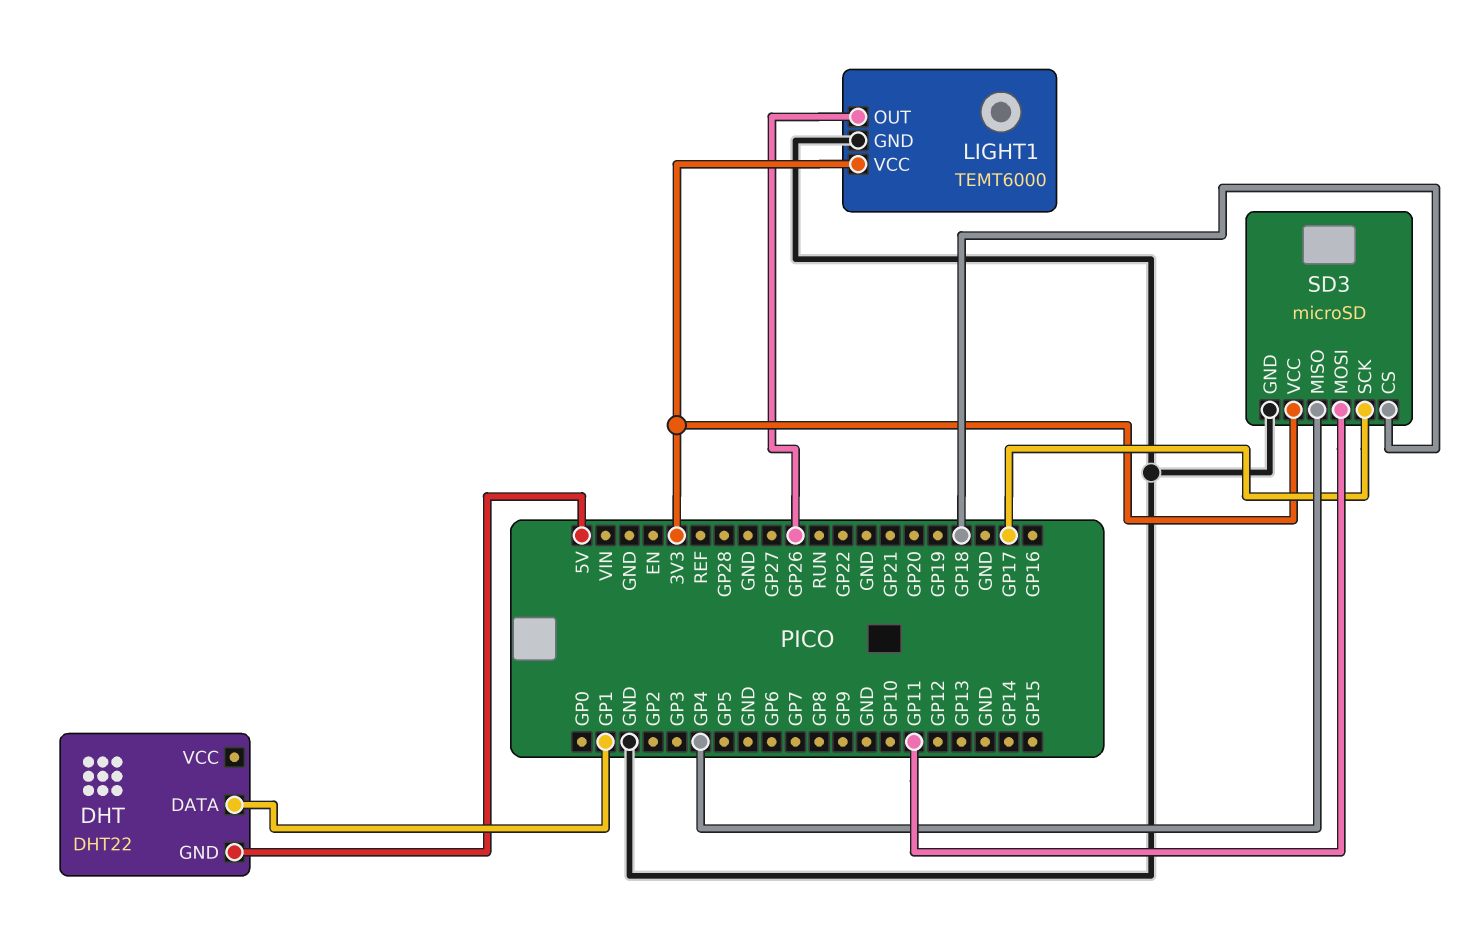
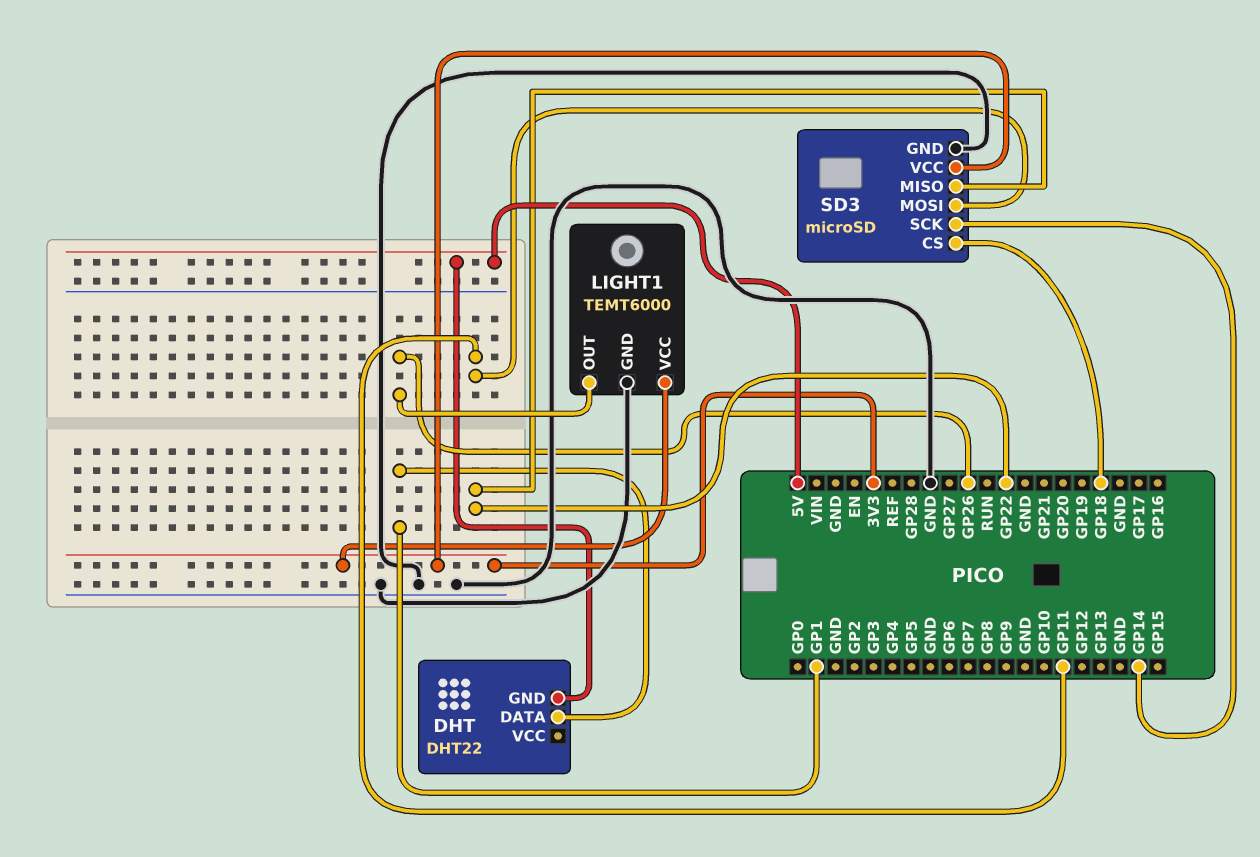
SD3 pin MISO: GP4 -> GP22
SD3 pin SCK: GP17 -> GP14

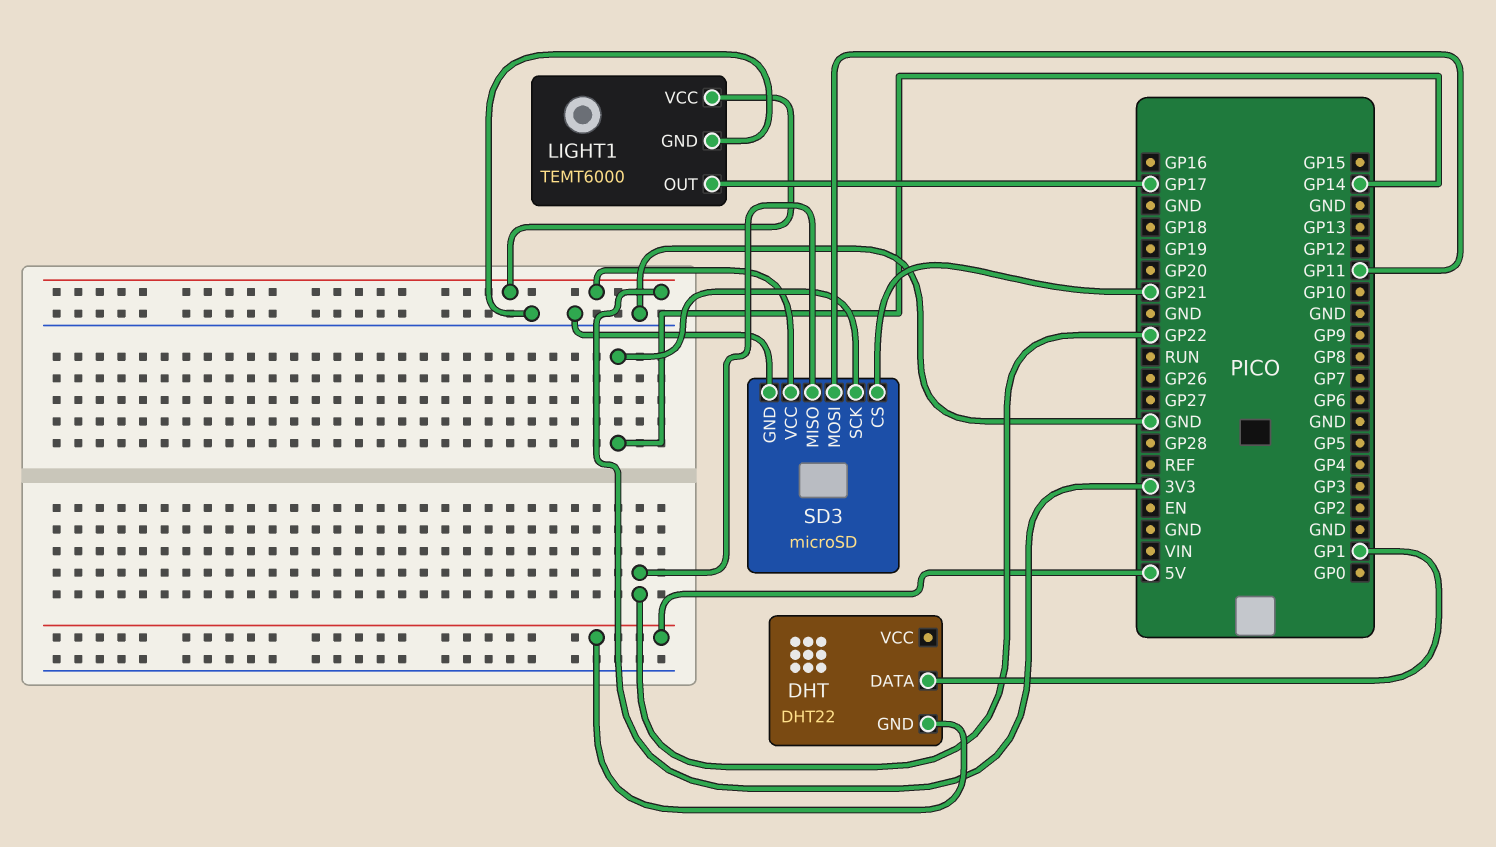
LIGHT1 pin OUT: GP26 -> GP17
SD3 pin CS: GP18 -> GP21

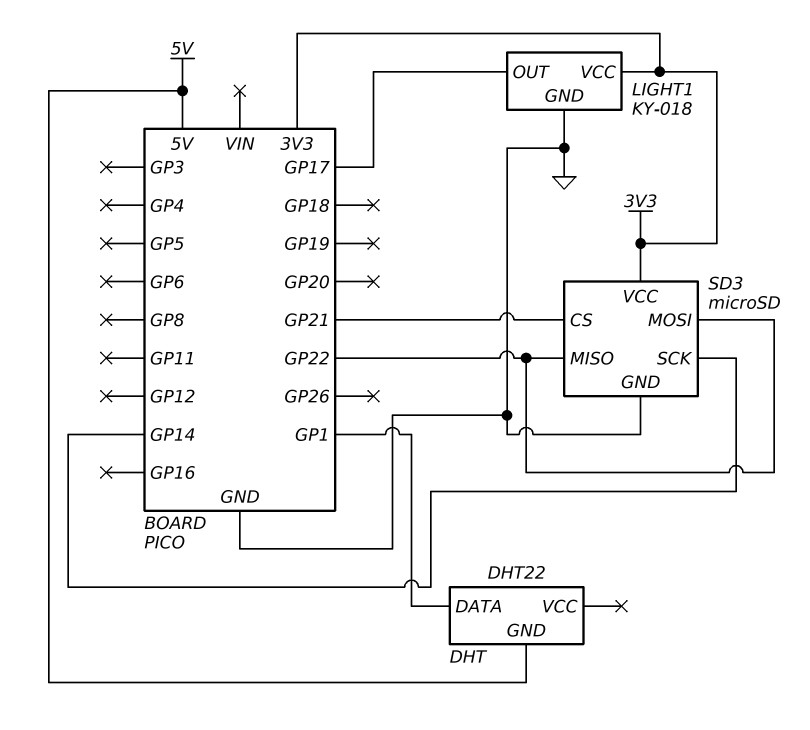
LIGHT1: TEMT6000 -> KY-018
SD3 pin MOSI: GP11 -> GP22

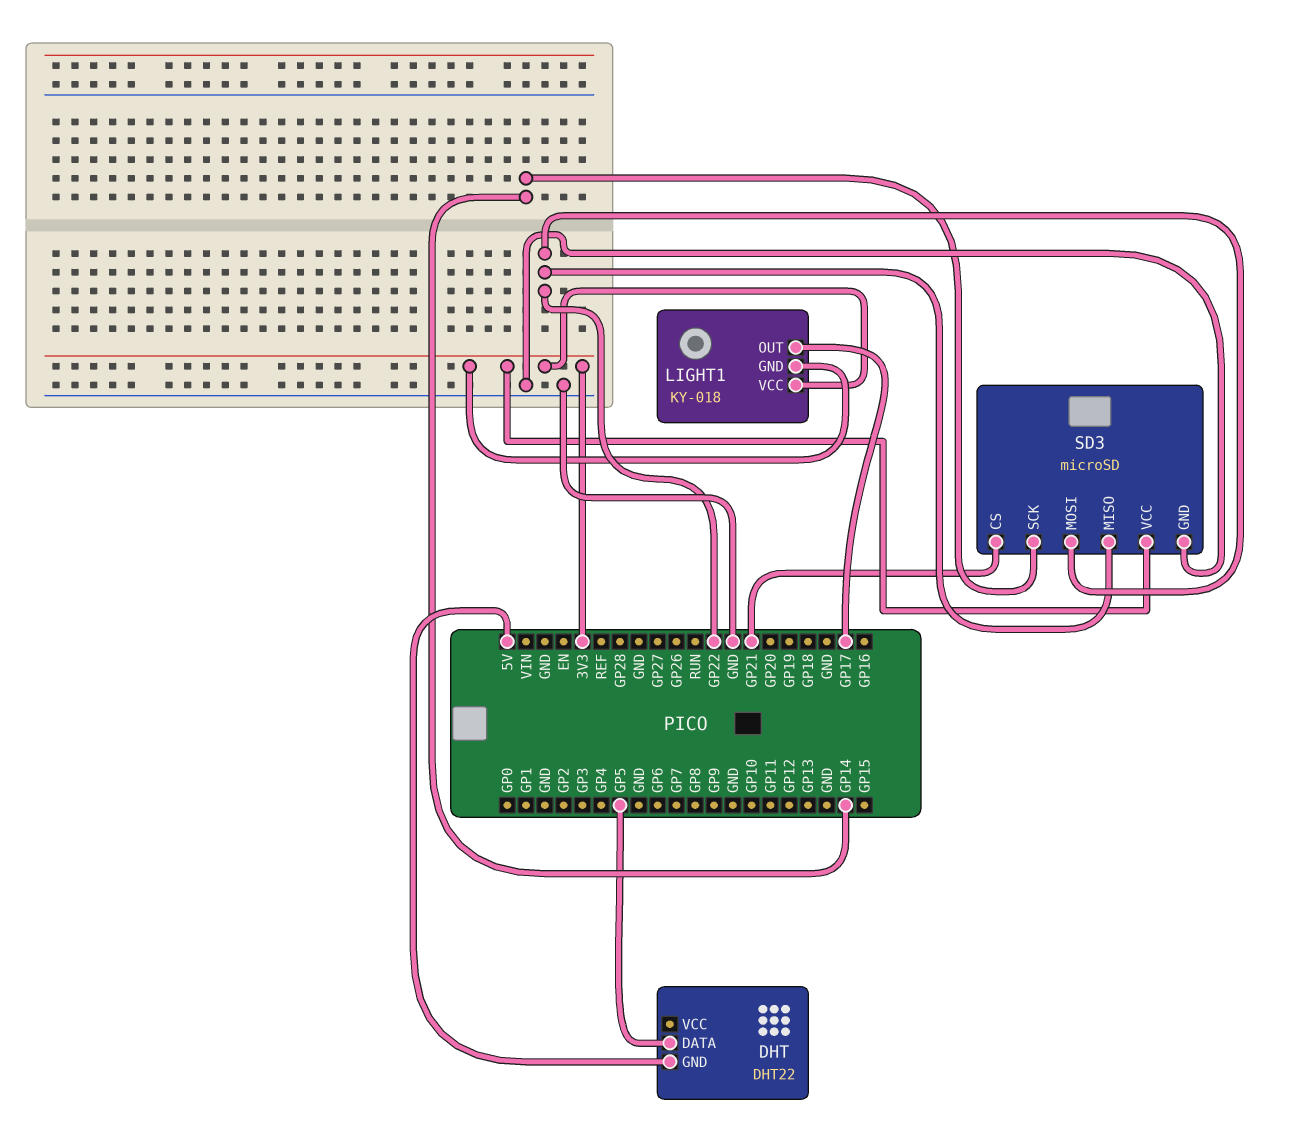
DHT pin DATA: GP1 -> GP5
LIGHT1 pin GND: GND -> 3V3

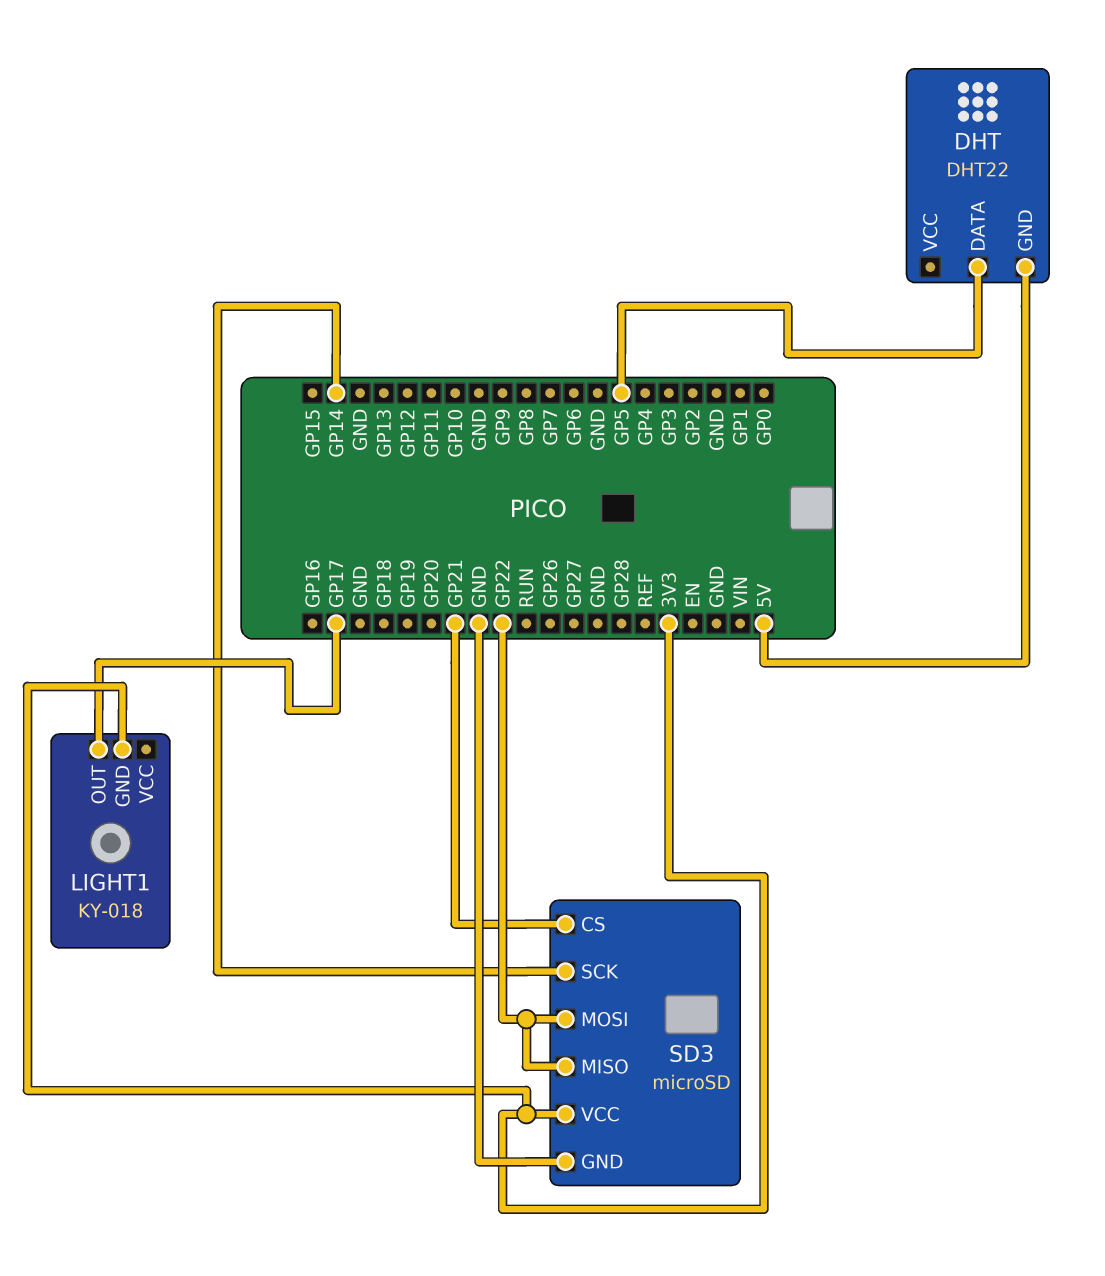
LIGHT1 pin VCC: 3V3 -> none

